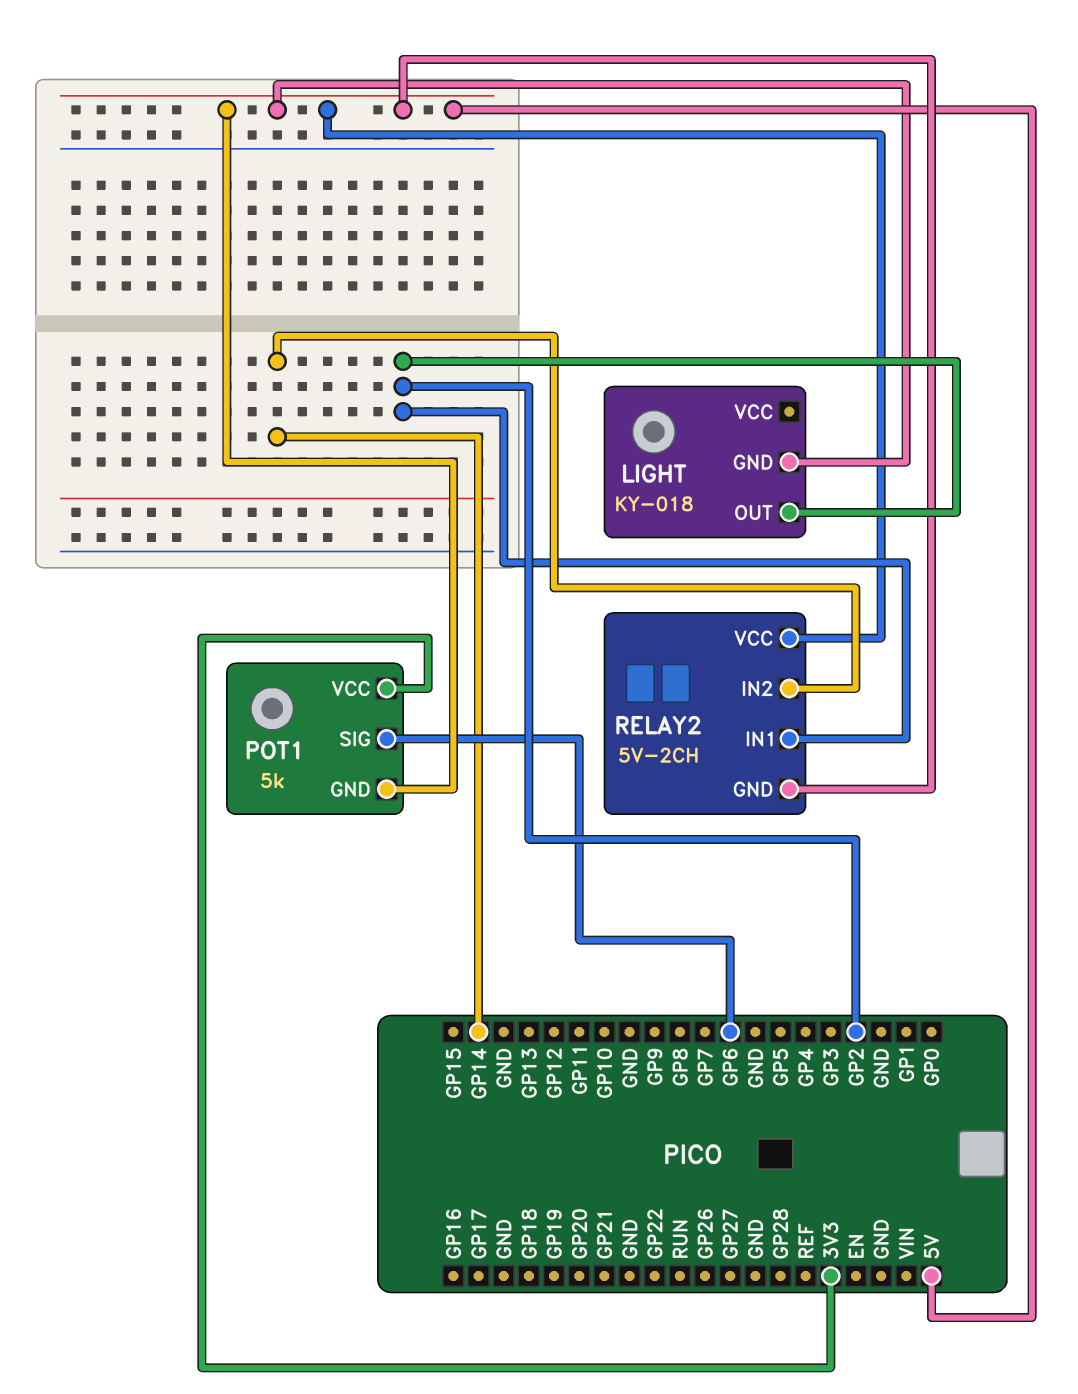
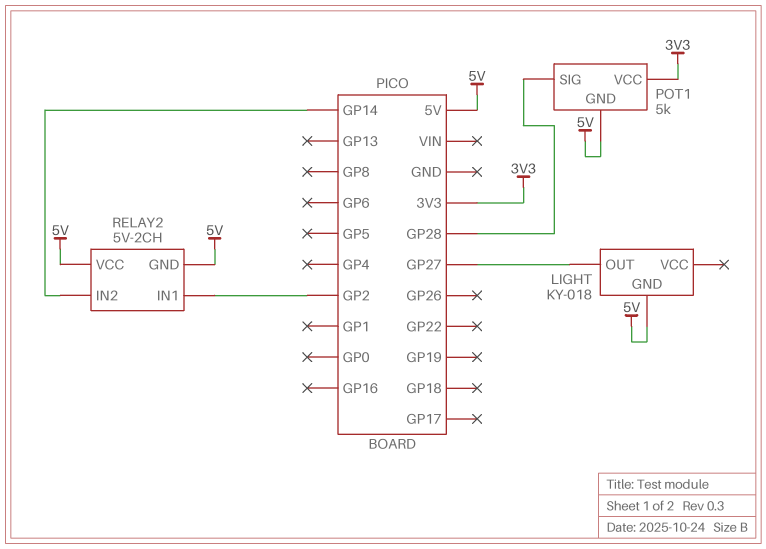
LIGHT pin OUT: GP2 -> GP27
POT1 pin SIG: GP6 -> GP28

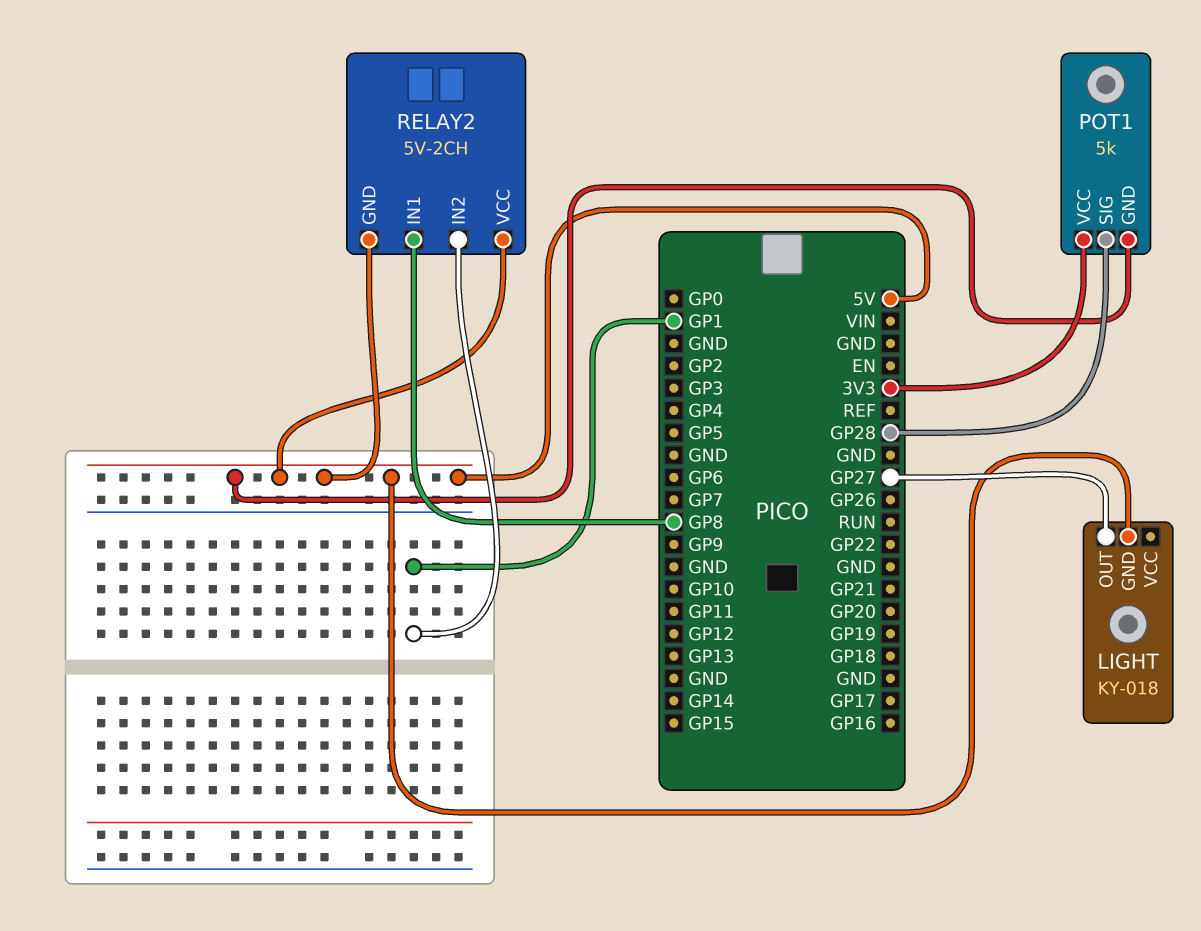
RELAY2 pin IN1: GP2 -> GP8
RELAY2 pin IN2: GP14 -> GP1

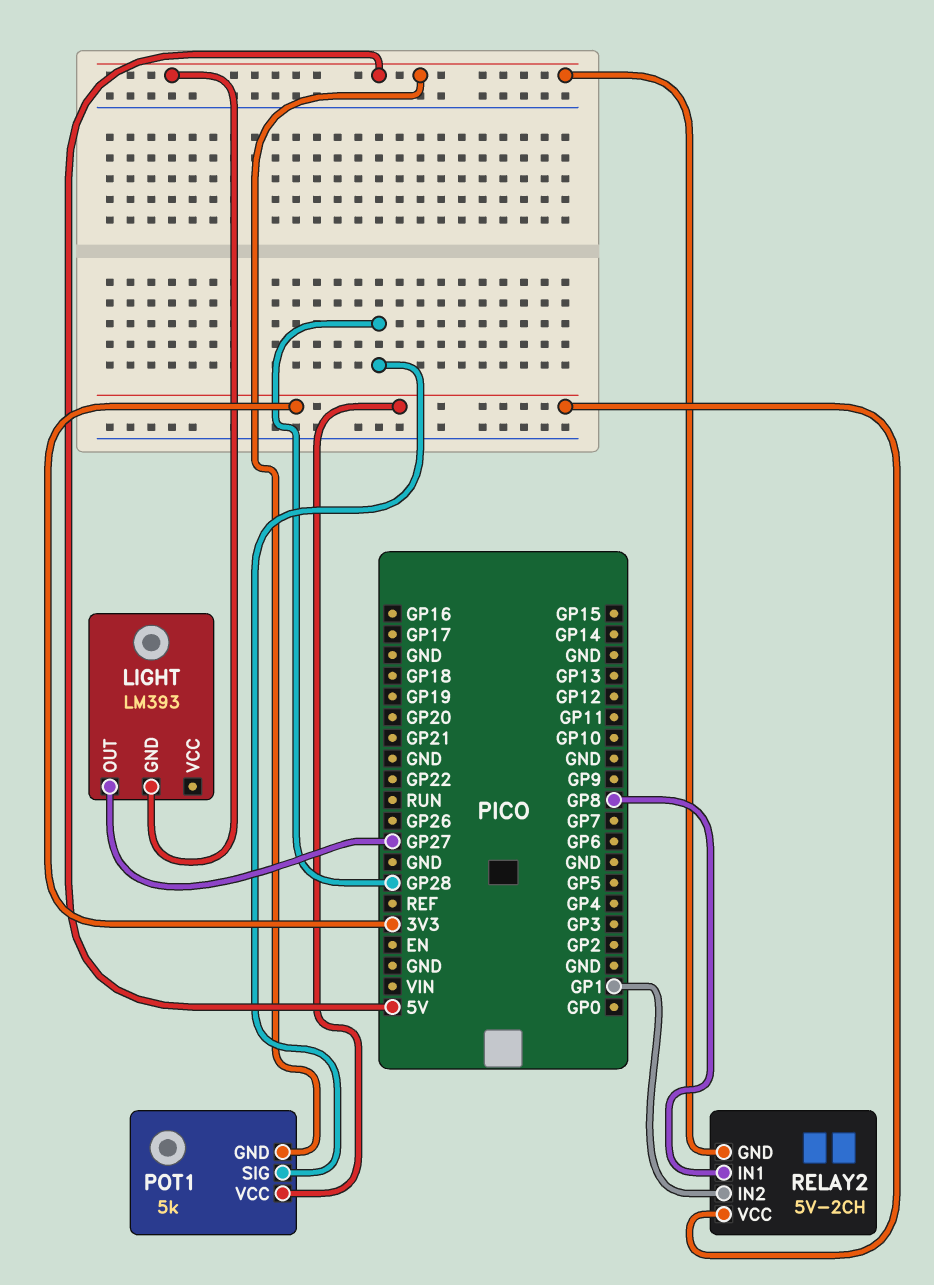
LIGHT: KY-018 -> LM393
RELAY2 pin VCC: 5V -> 3V3

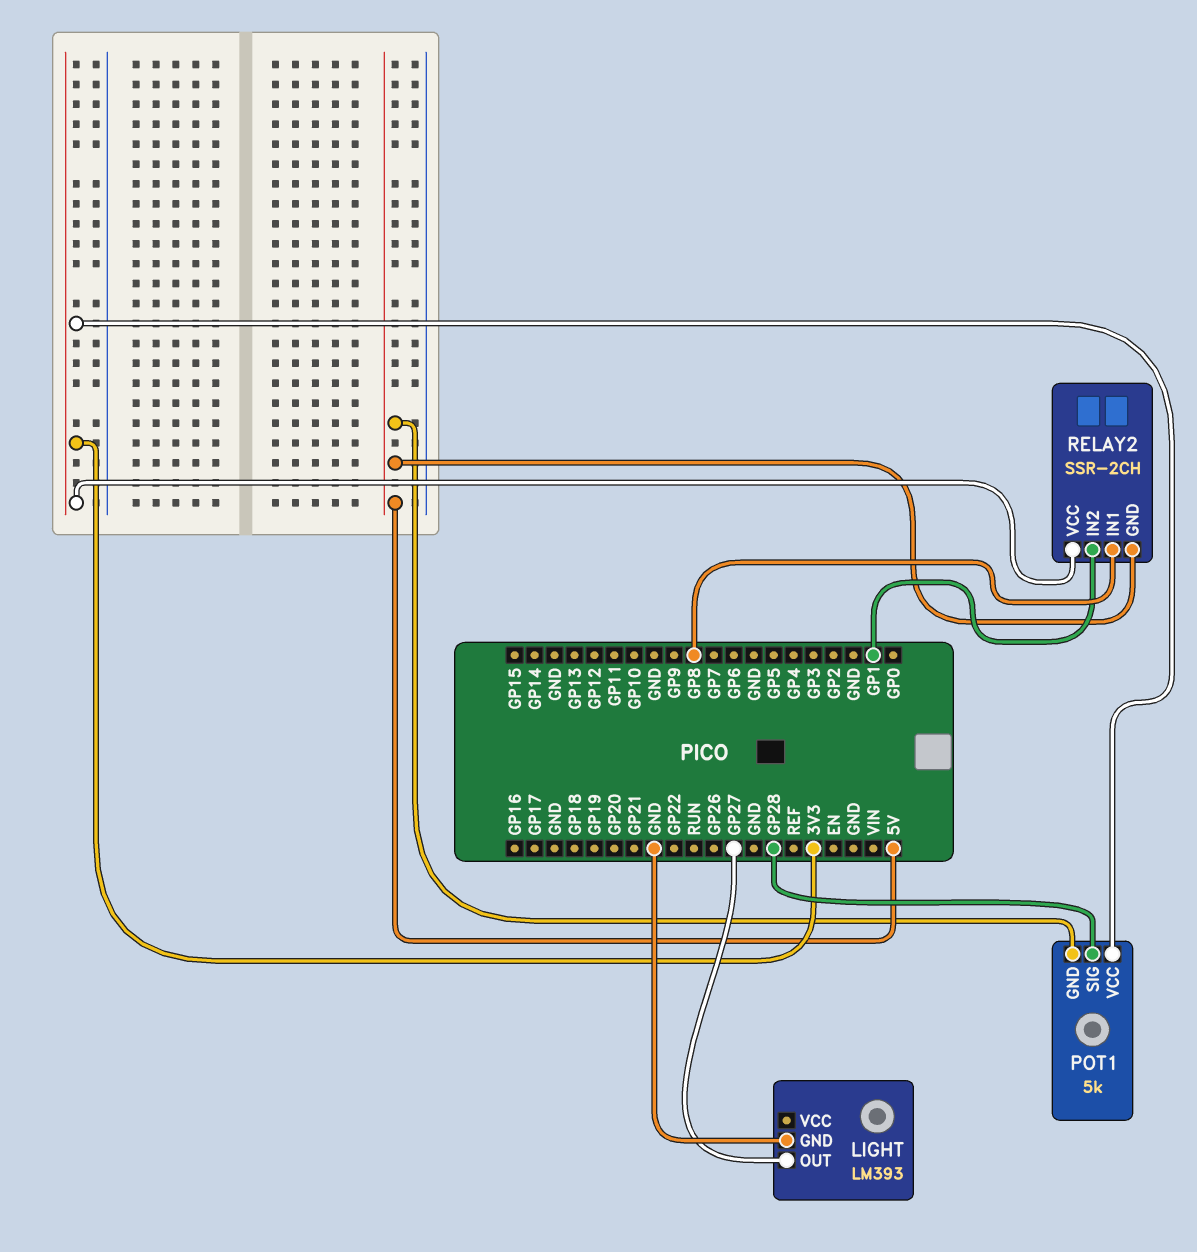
LIGHT pin GND: 5V -> GND
RELAY2: 5V-2CH -> SSR-2CH

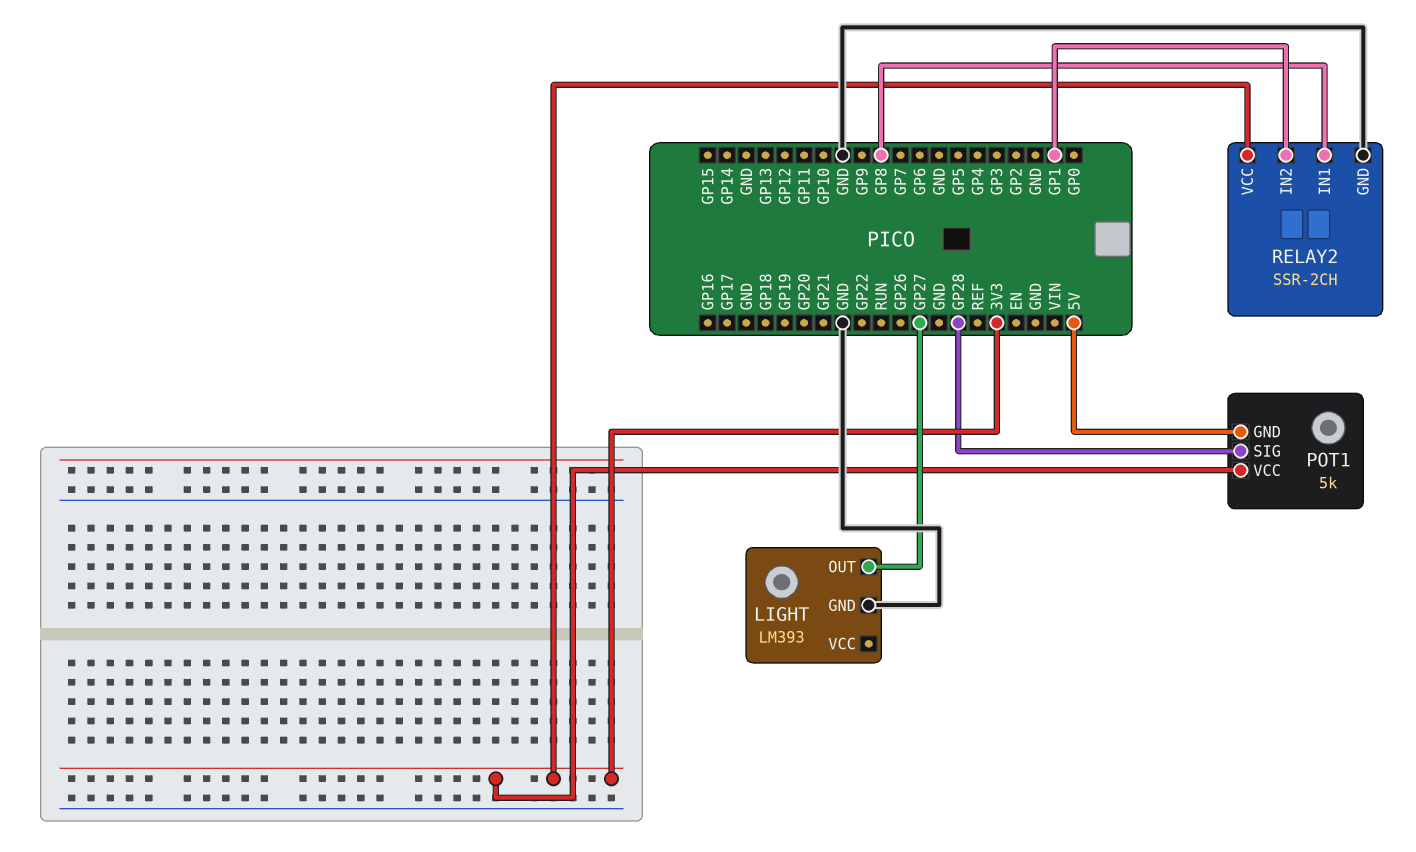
RELAY2 pin GND: 5V -> GND

